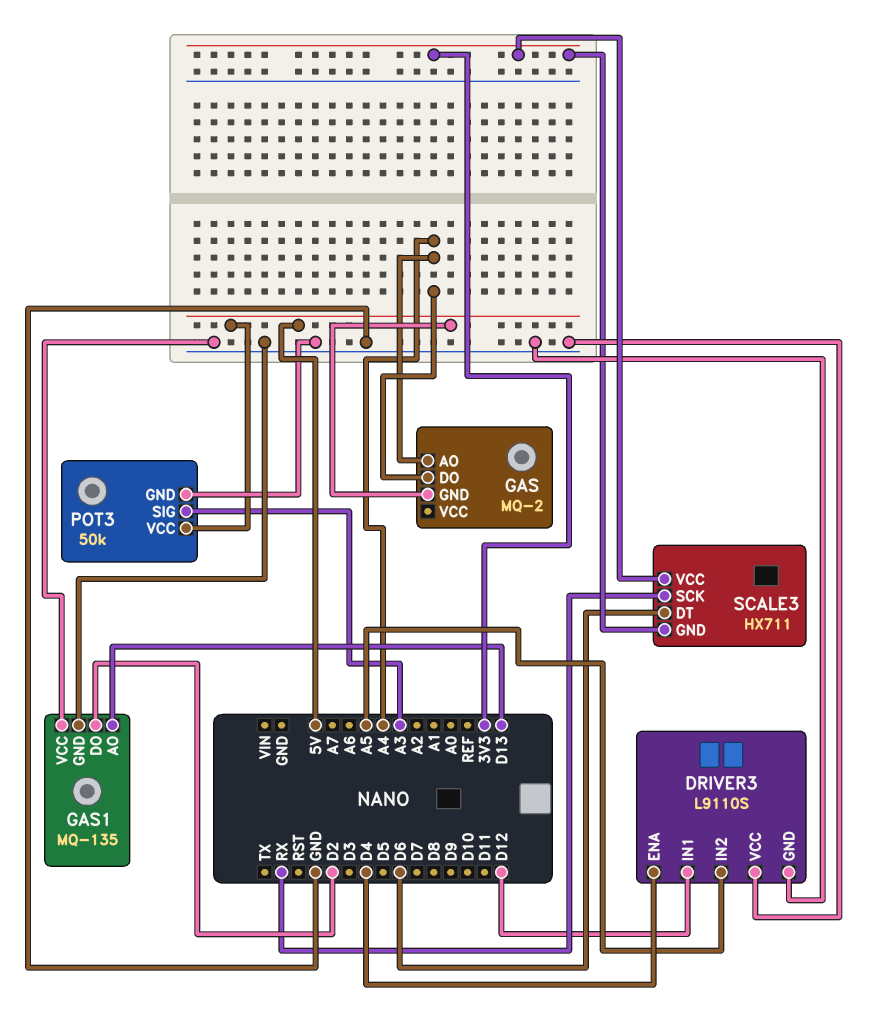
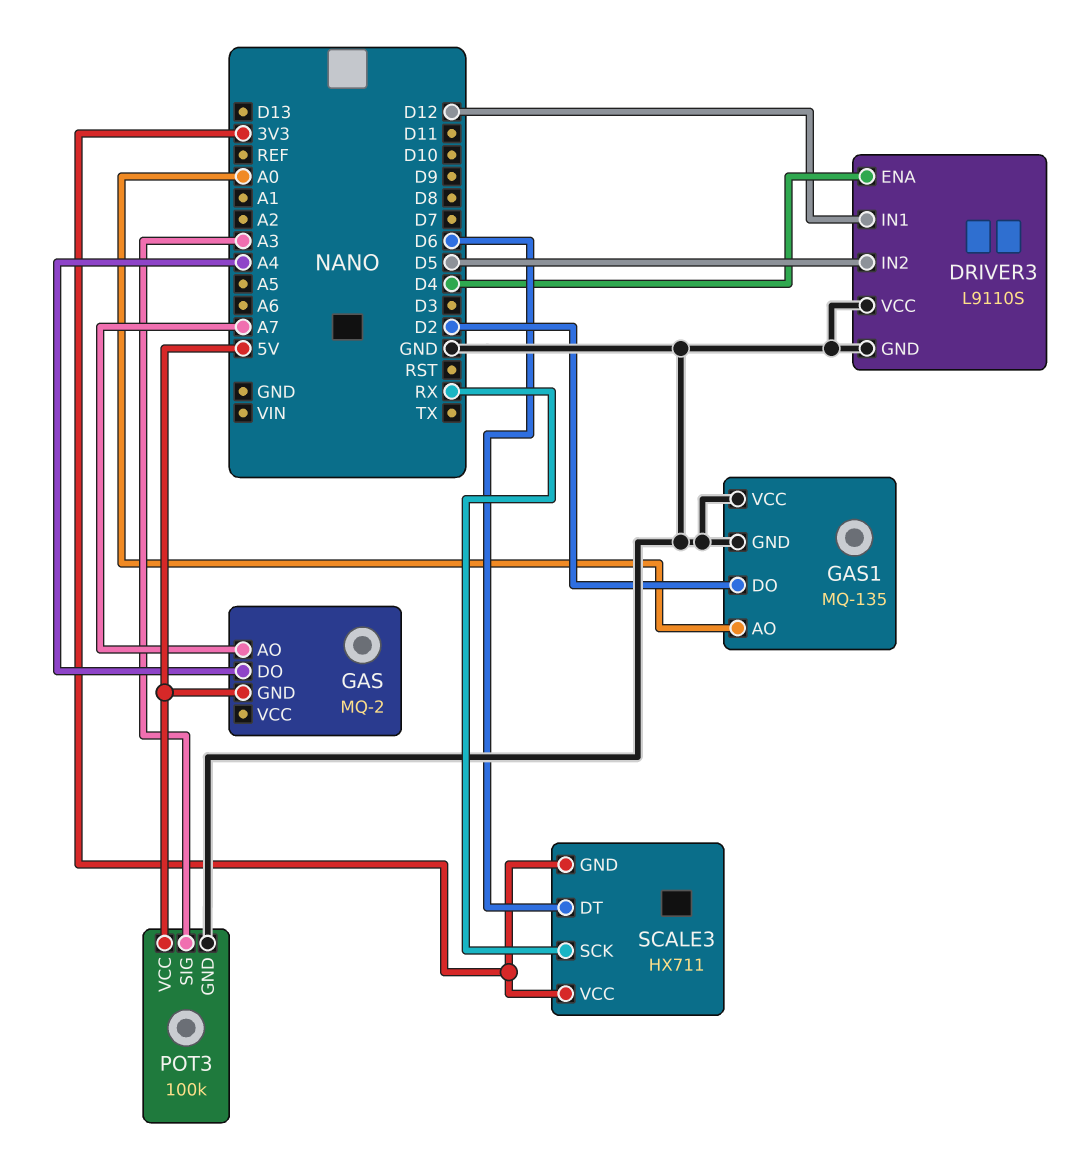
DRIVER3 pin IN2: A5 -> D5
GAS pin AO: A4 -> A7
GAS1 pin AO: D13 -> A0
POT3: 50k -> 100k

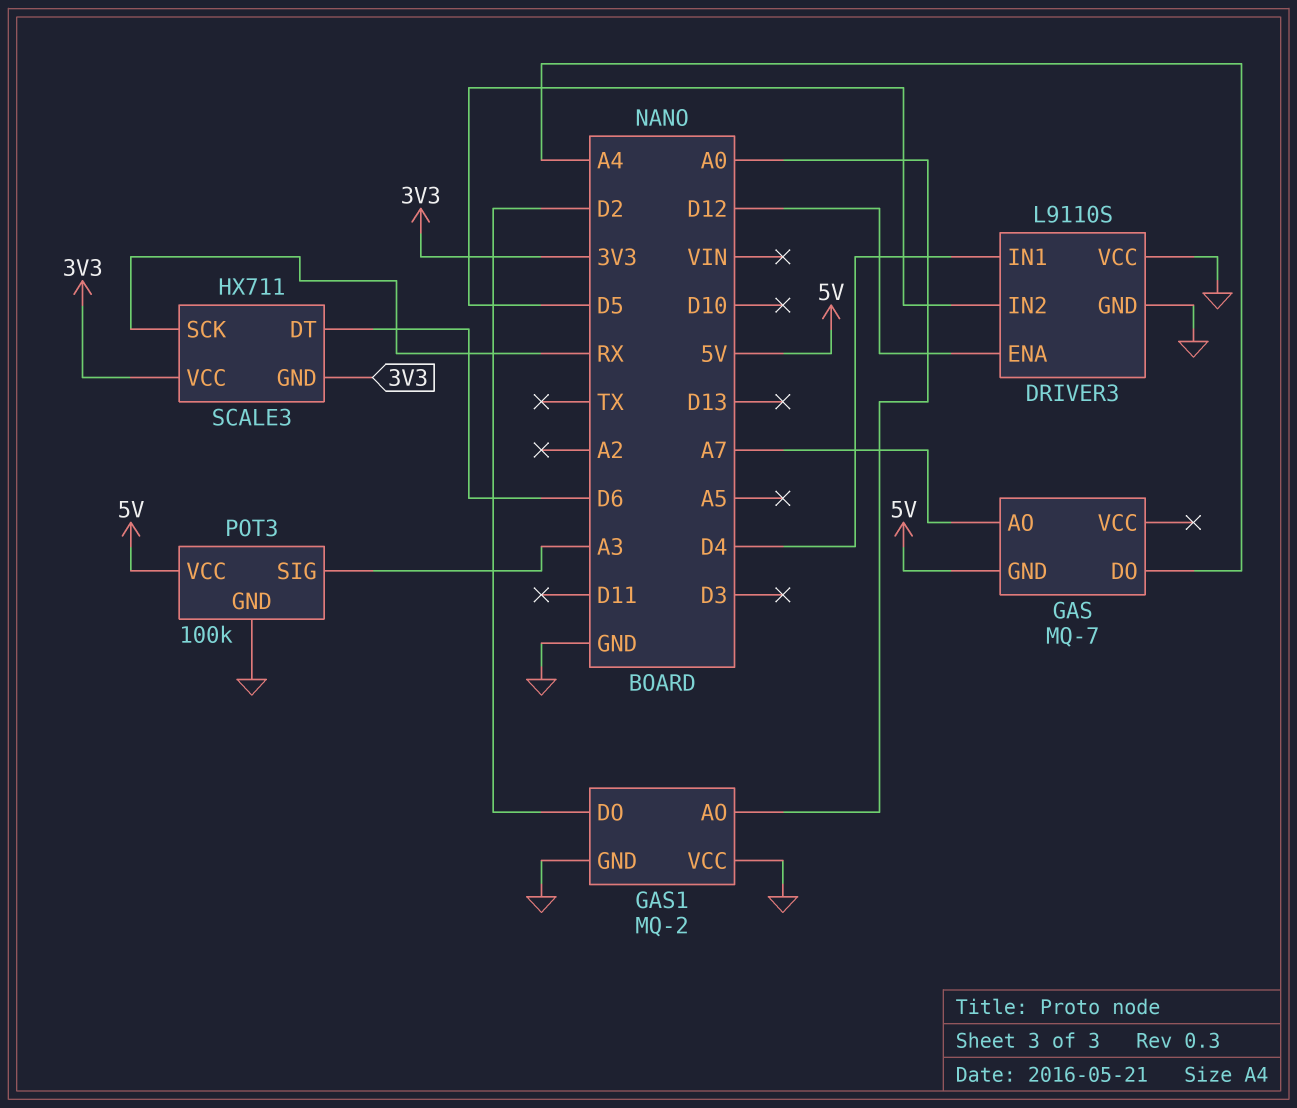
DRIVER3 pin ENA: D4 -> D12
DRIVER3 pin IN1: D12 -> D4
GAS: MQ-2 -> MQ-7
GAS1: MQ-135 -> MQ-2

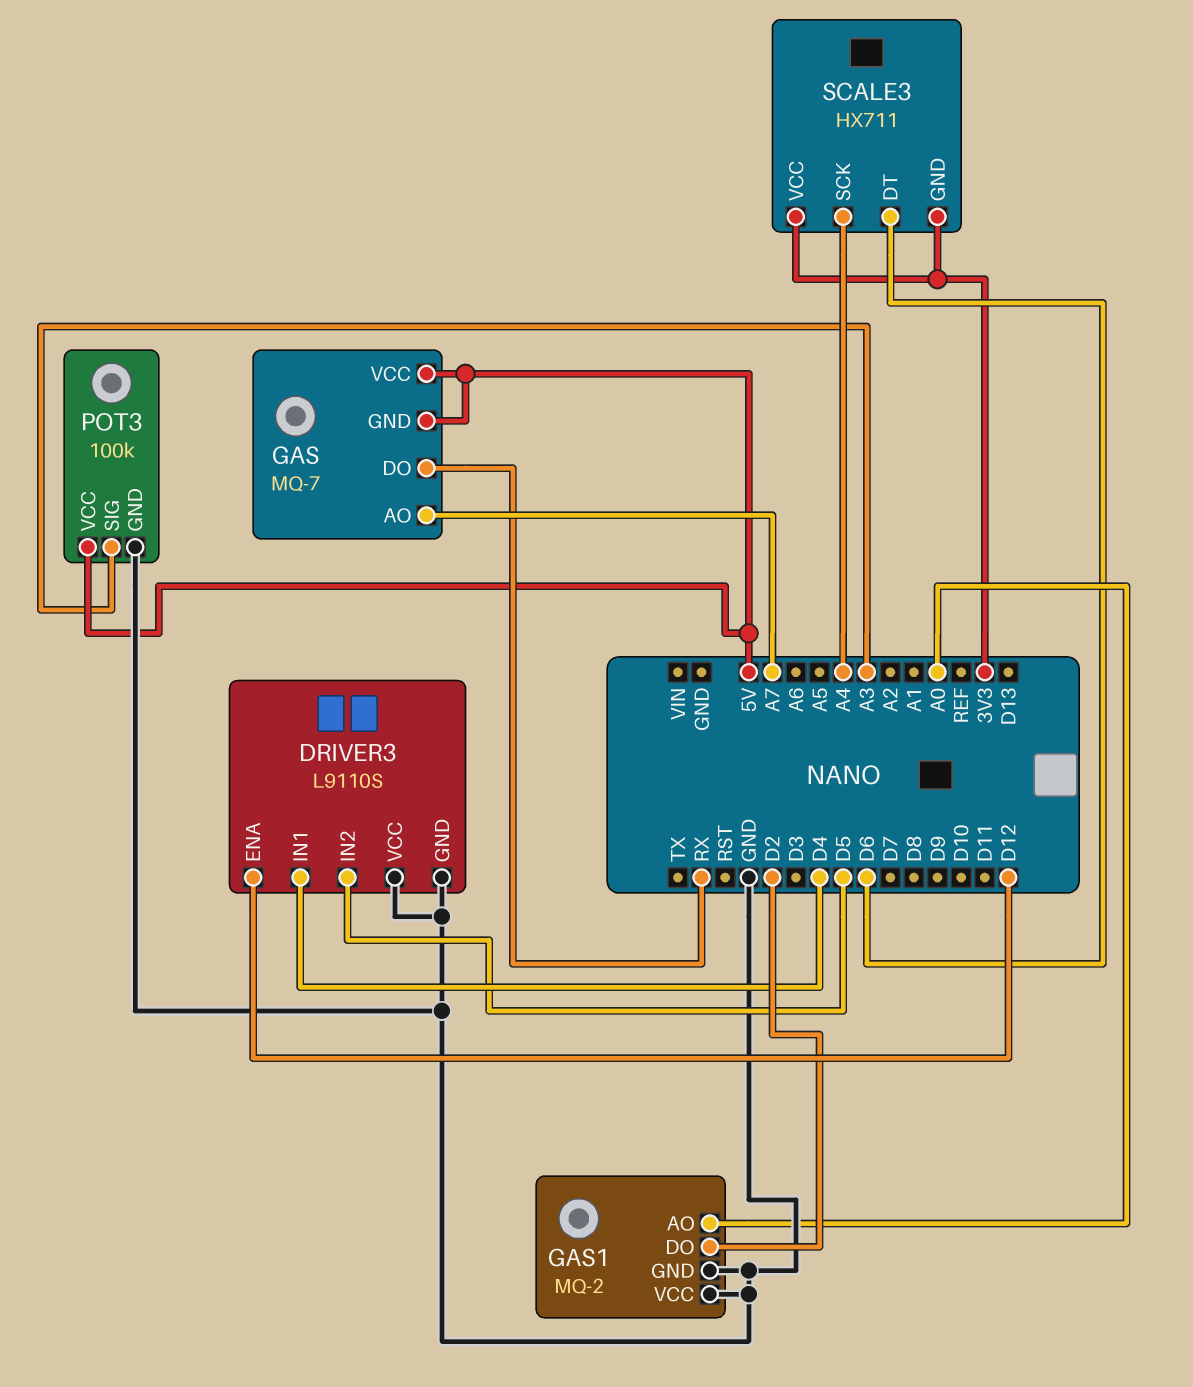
GAS pin DO: A4 -> RX
GAS pin VCC: none -> 5V
SCALE3 pin SCK: RX -> A4

